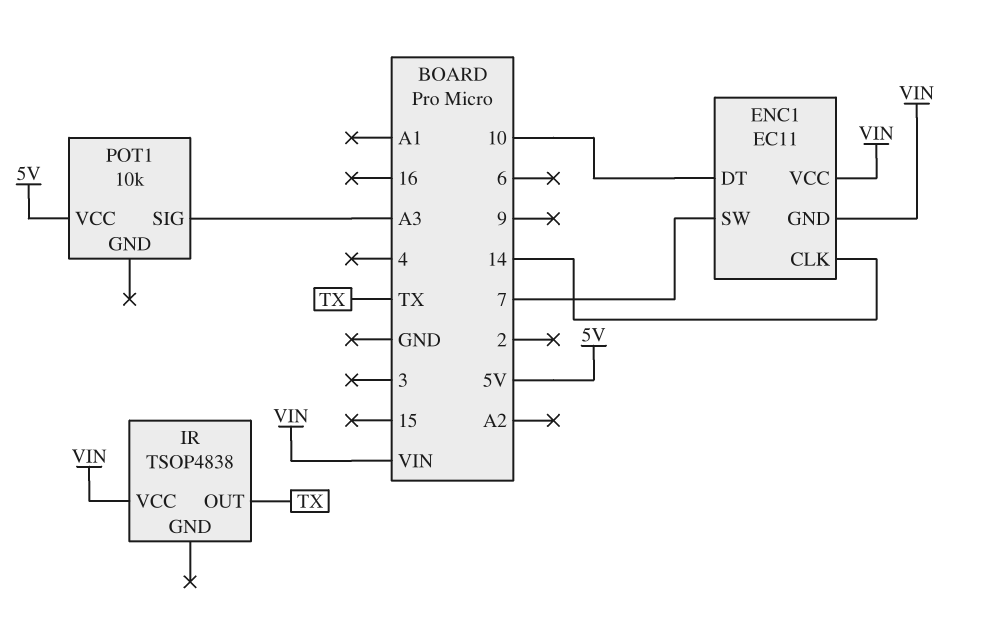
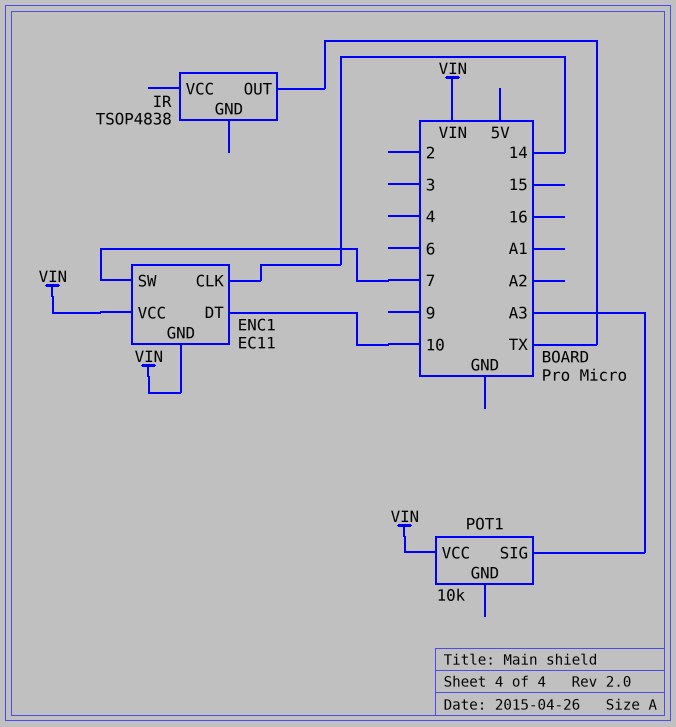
IR pin VCC: VIN -> none
POT1 pin VCC: 5V -> VIN

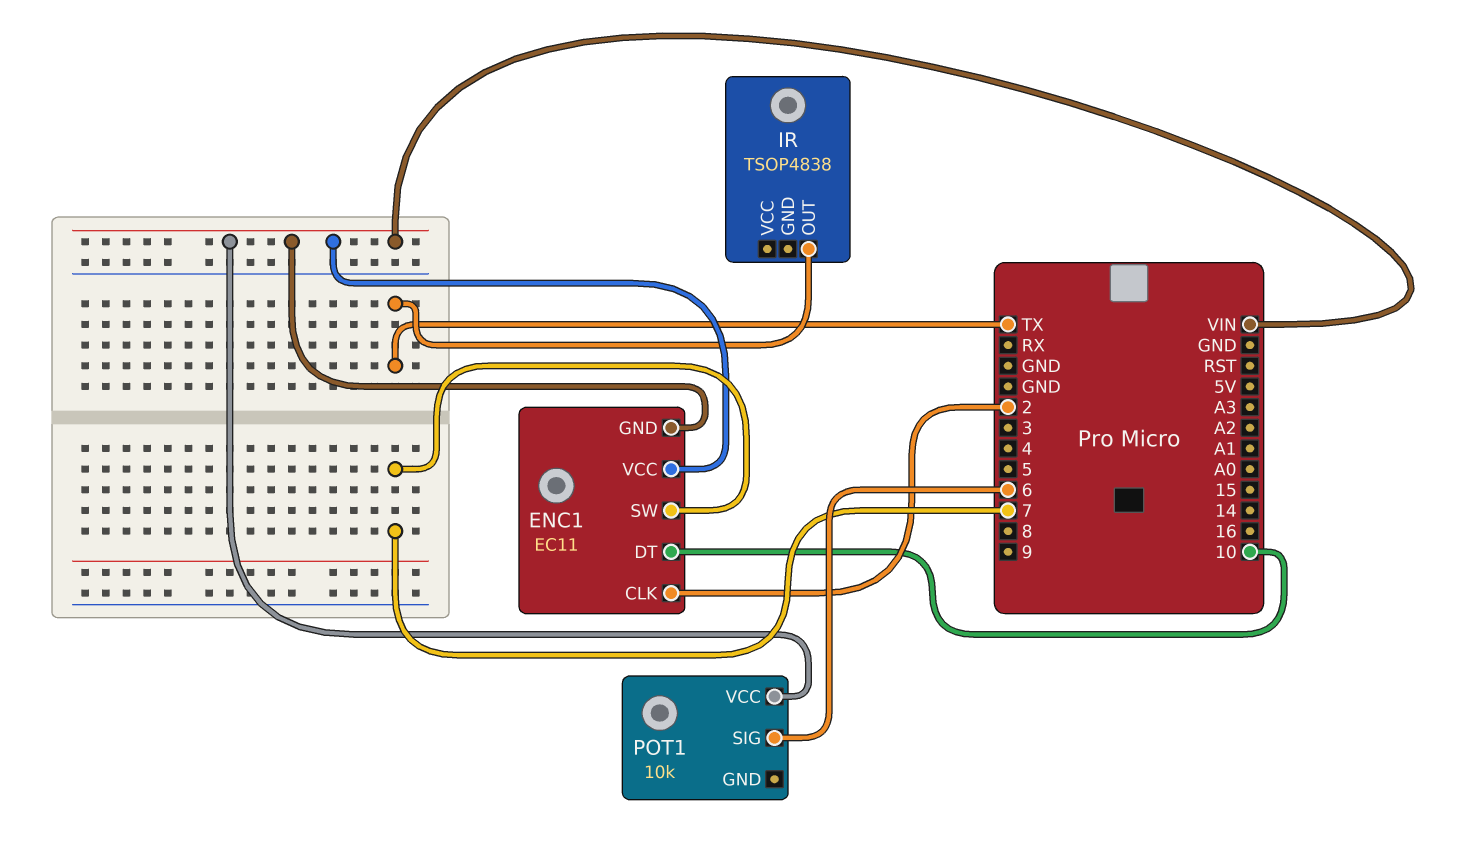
ENC1 pin CLK: 14 -> 2
POT1 pin SIG: A3 -> 6

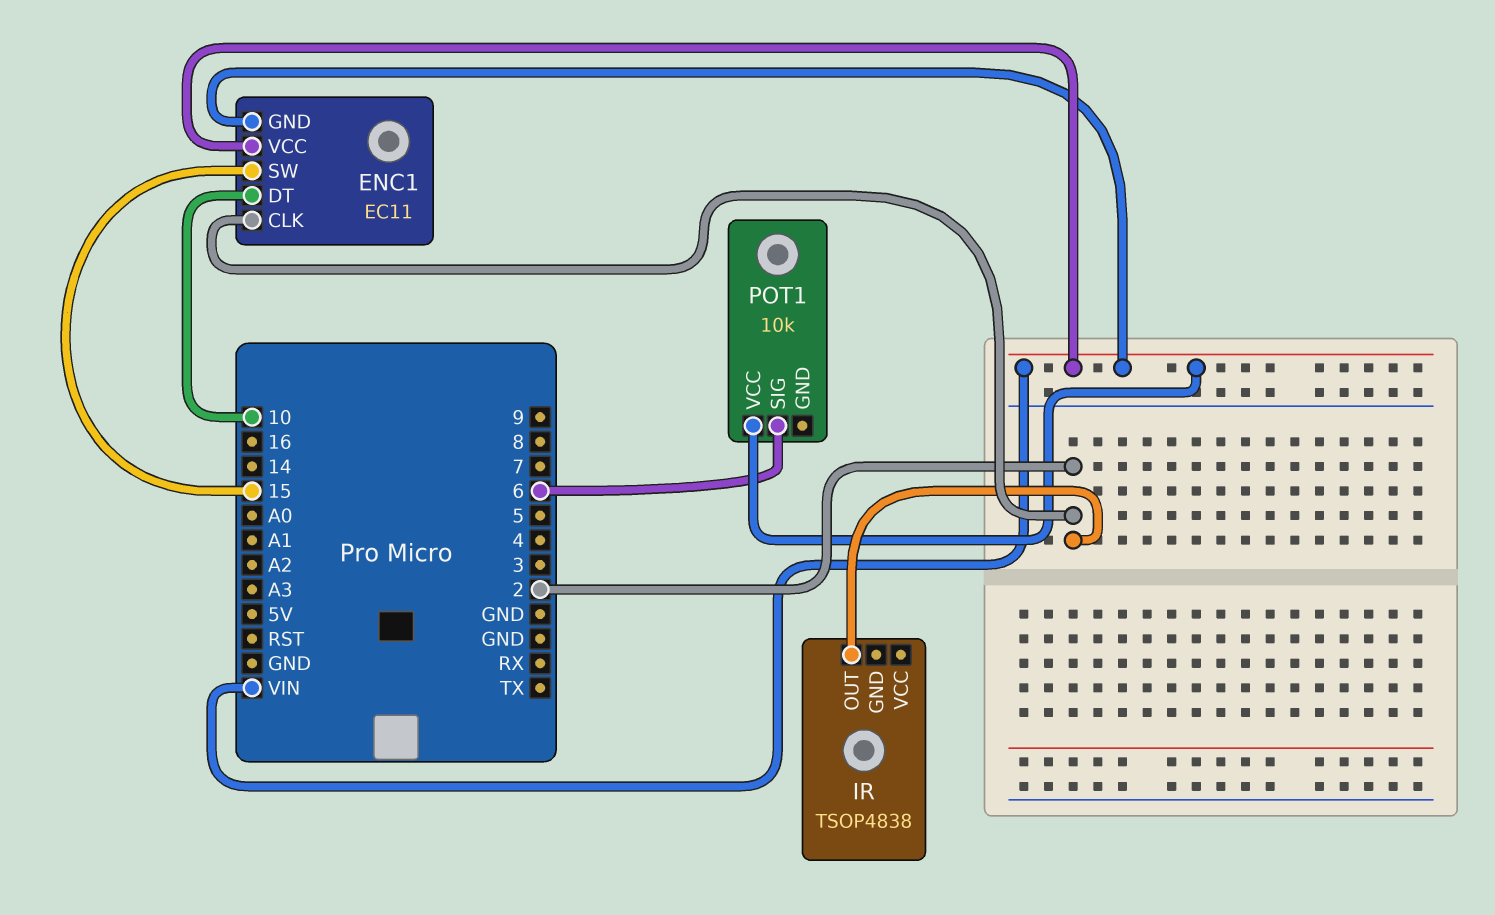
ENC1 pin SW: 7 -> 15
IR pin OUT: TX -> 2

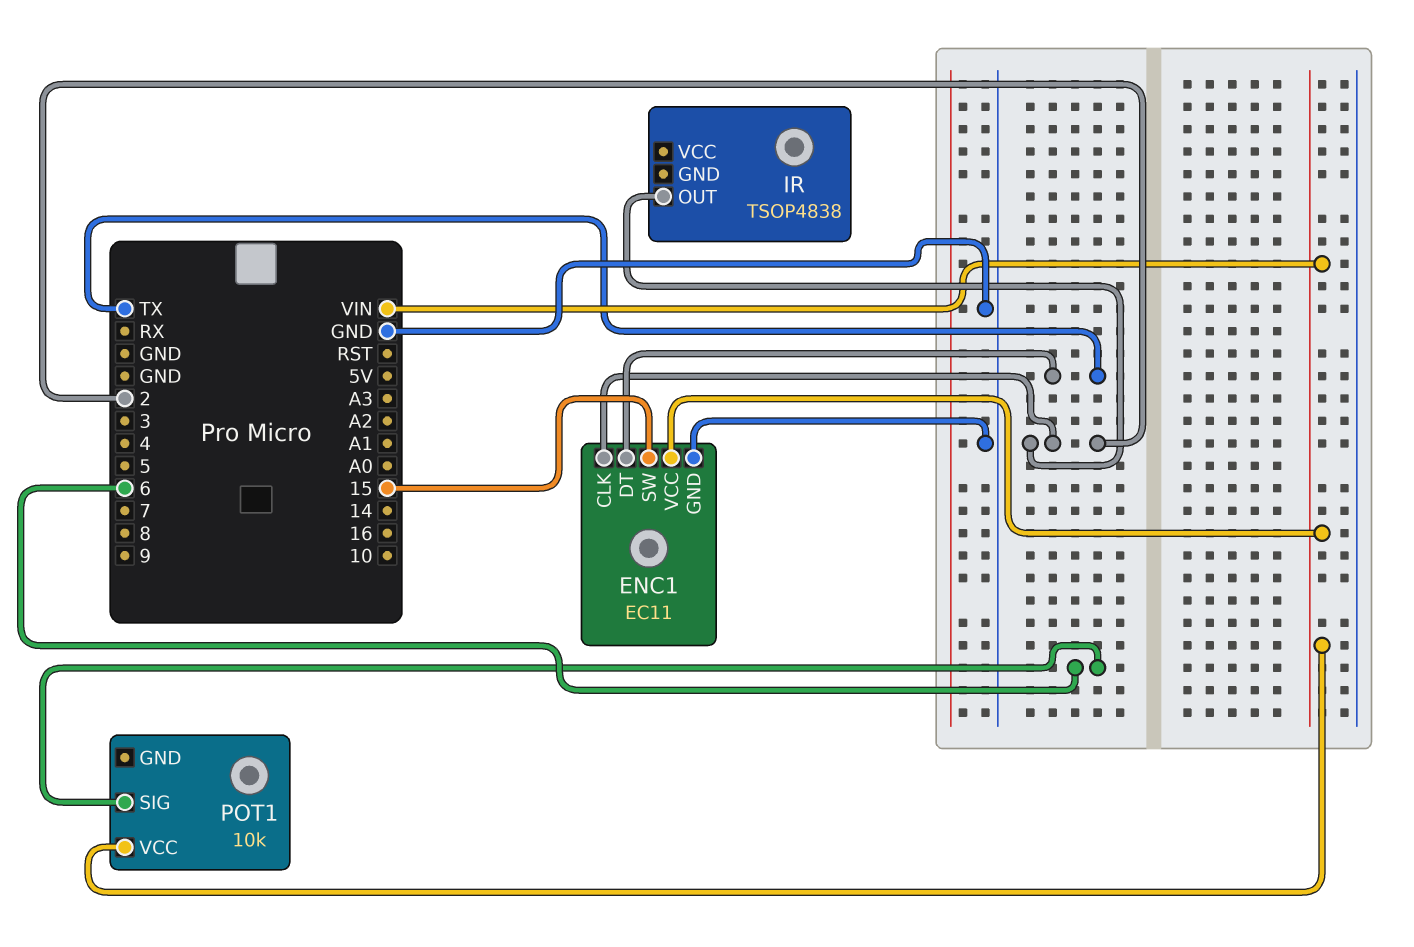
ENC1 pin DT: 10 -> TX
ENC1 pin GND: VIN -> GND

